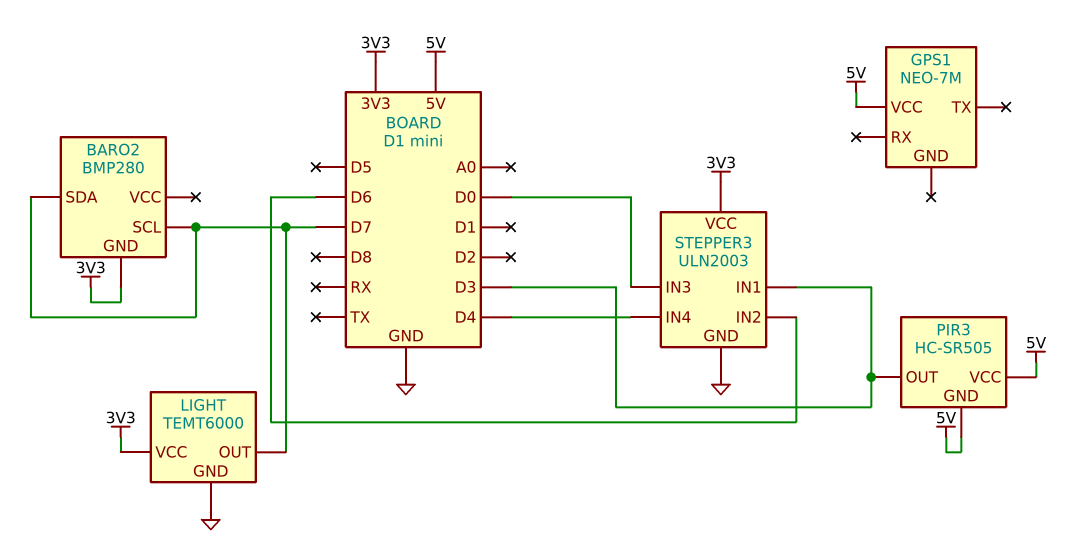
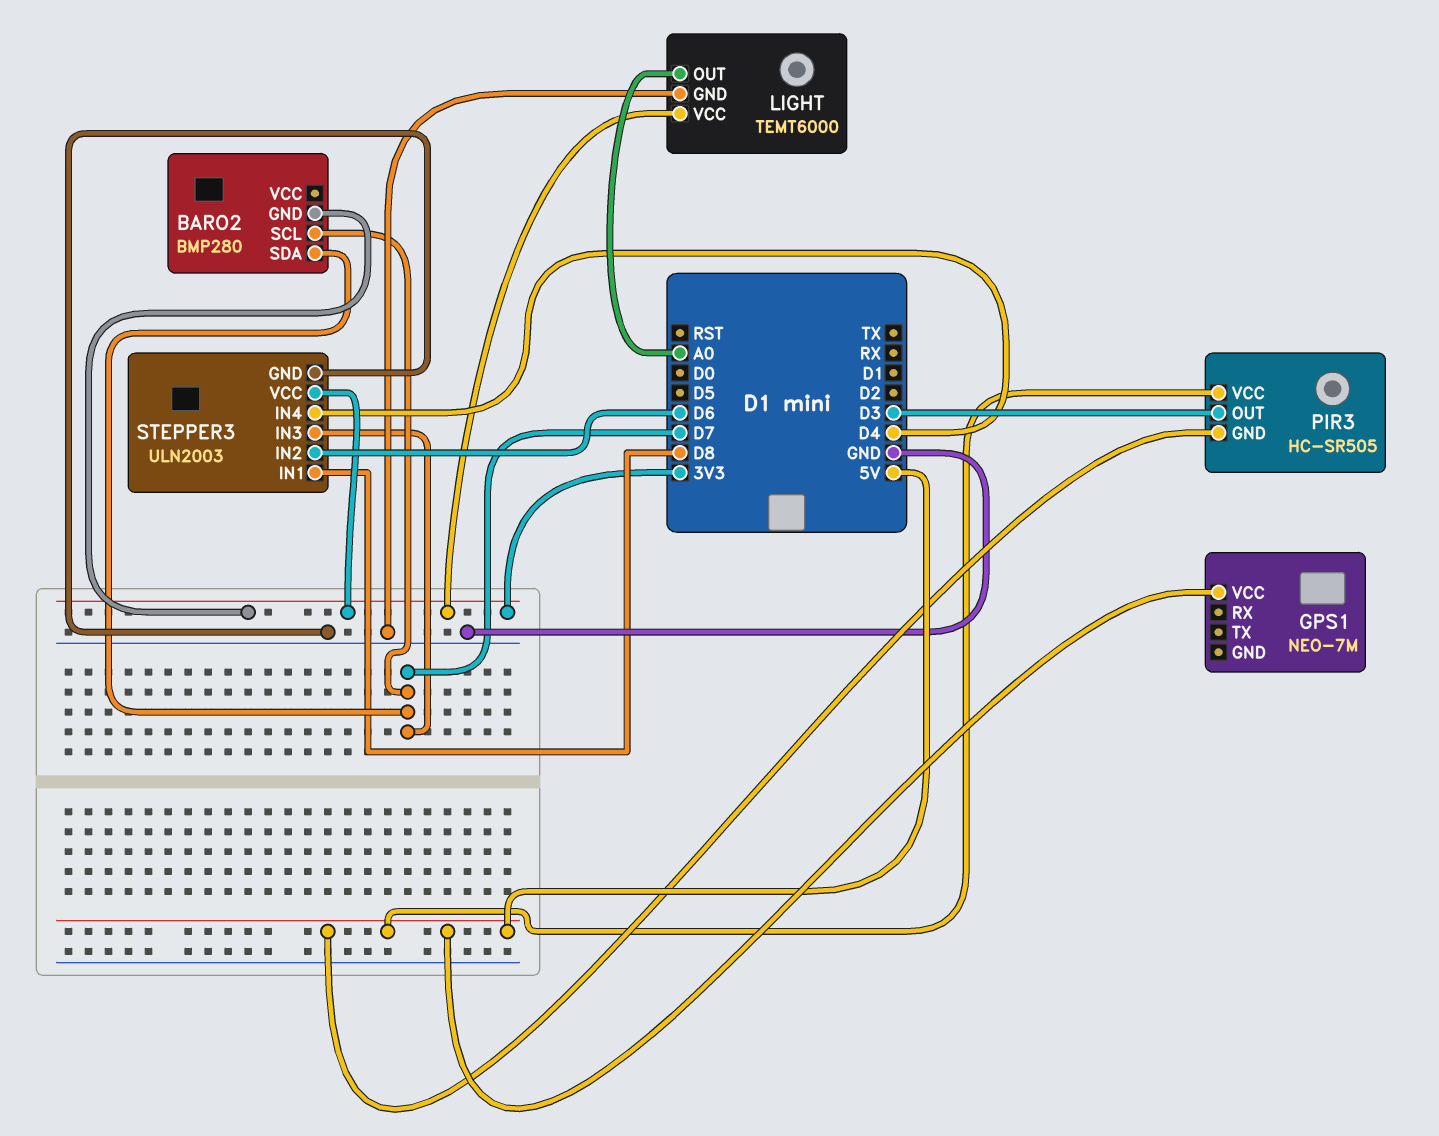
LIGHT pin OUT: D7 -> A0
STEPPER3 pin IN1: D3 -> D8
STEPPER3 pin IN3: D0 -> D7

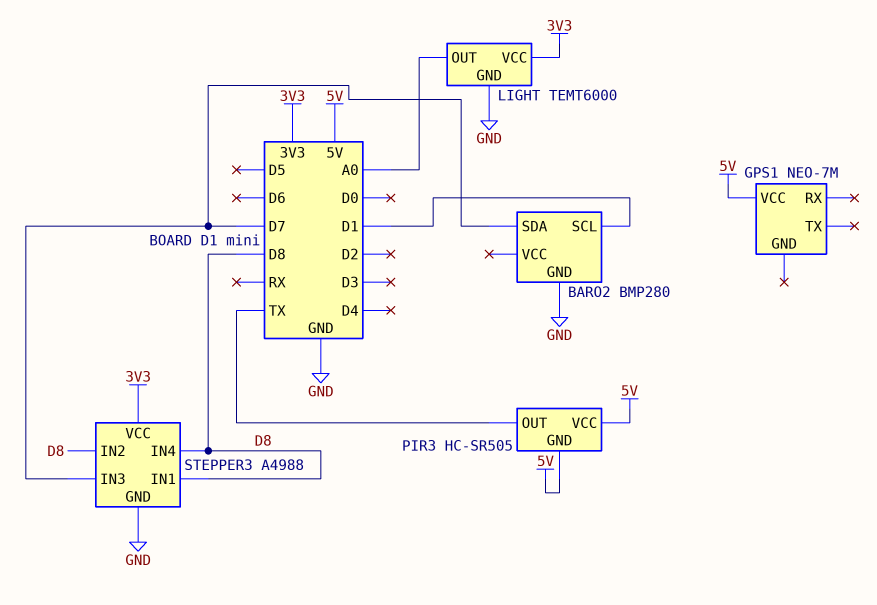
BARO2 pin GND: 3V3 -> GND
BARO2 pin SCL: D7 -> D1
PIR3 pin OUT: D3 -> TX
STEPPER3: ULN2003 -> A4988
STEPPER3 pin IN2: D6 -> D8
STEPPER3 pin IN4: D4 -> D8

